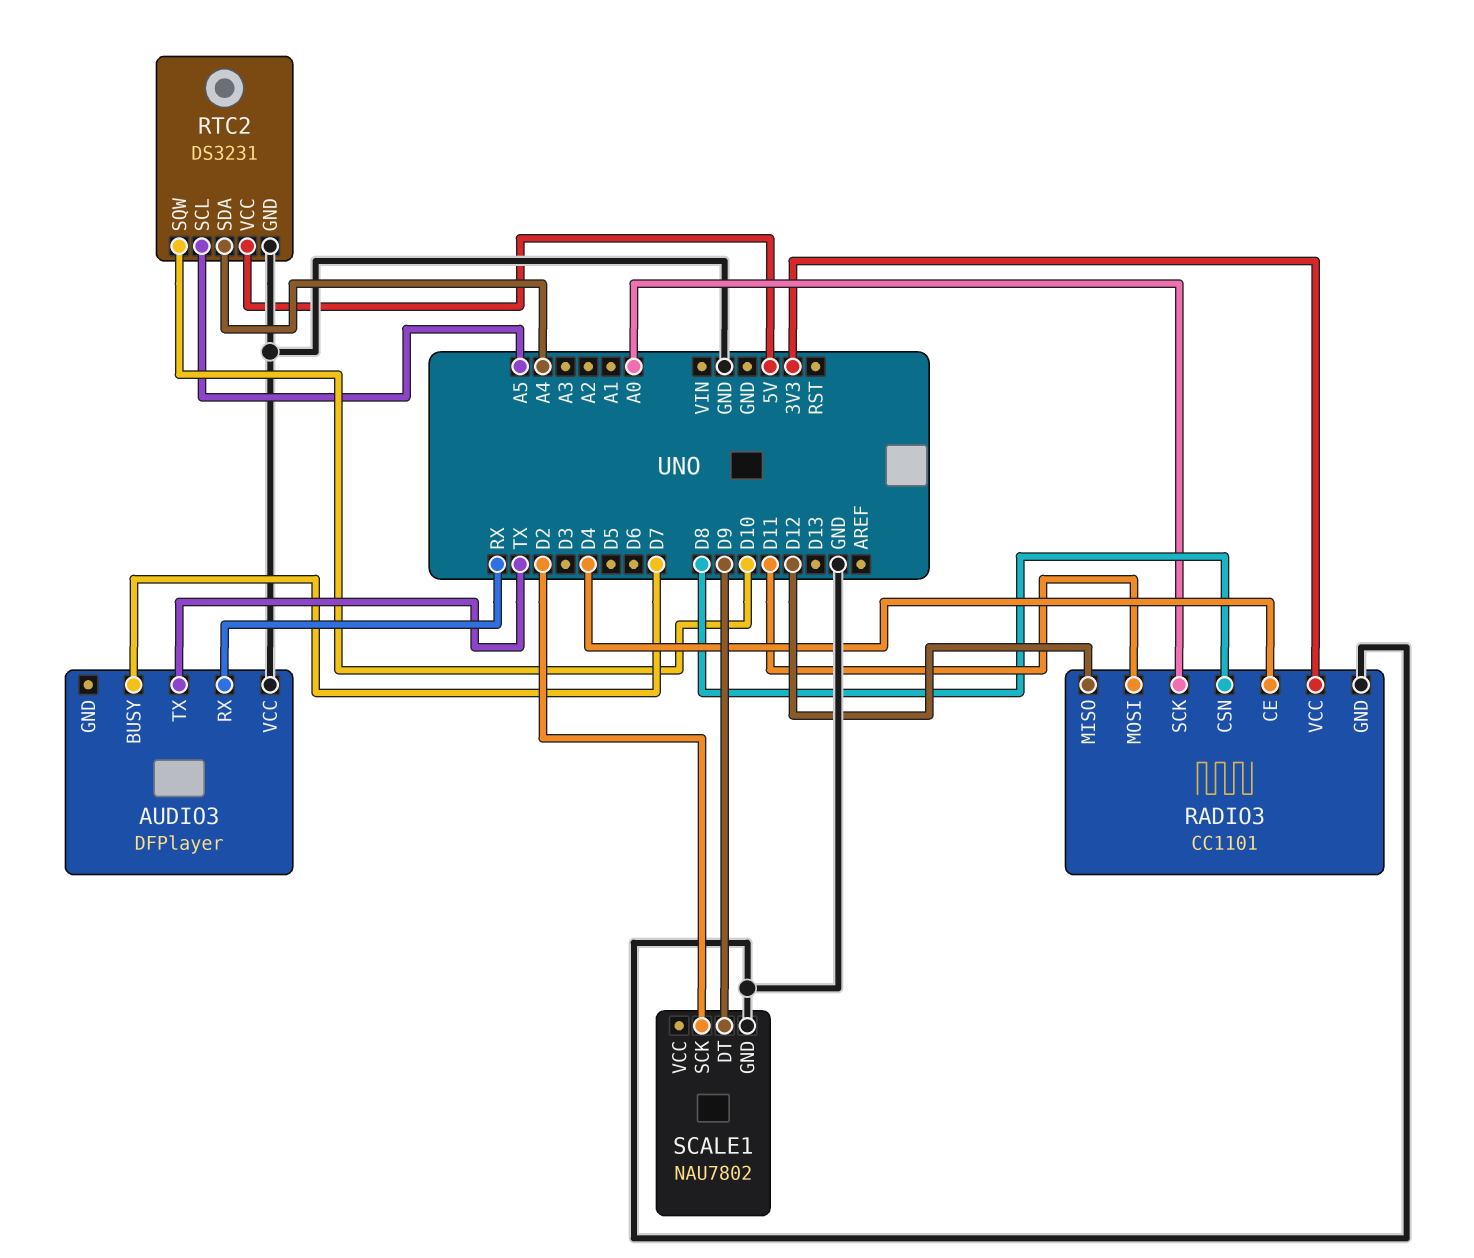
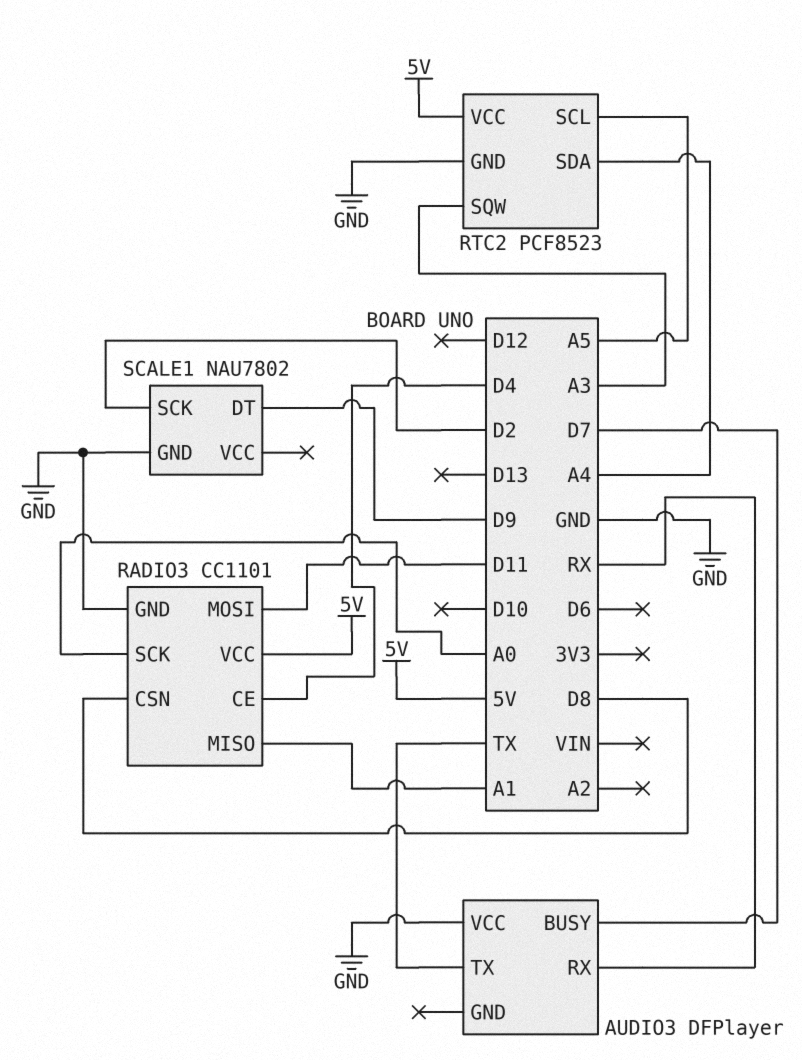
RADIO3 pin MISO: D12 -> A1
RADIO3 pin VCC: 3V3 -> 5V
RTC2: DS3231 -> PCF8523
RTC2 pin SQW: D10 -> A3

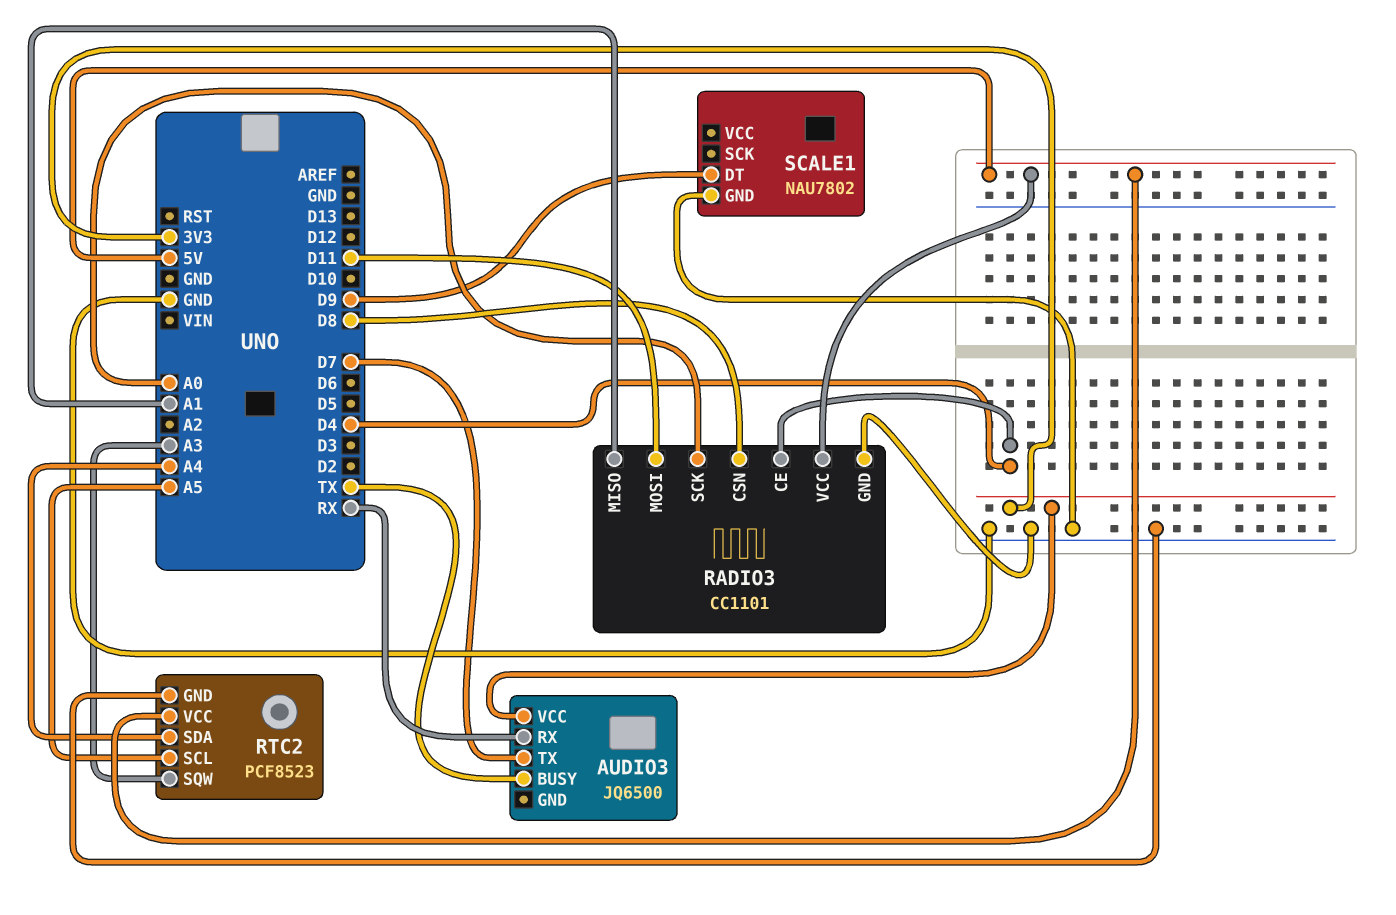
AUDIO3: DFPlayer -> JQ6500
AUDIO3 pin BUSY: D7 -> TX
AUDIO3 pin TX: TX -> D7
AUDIO3 pin VCC: GND -> 3V3
SCALE1 pin SCK: D2 -> none

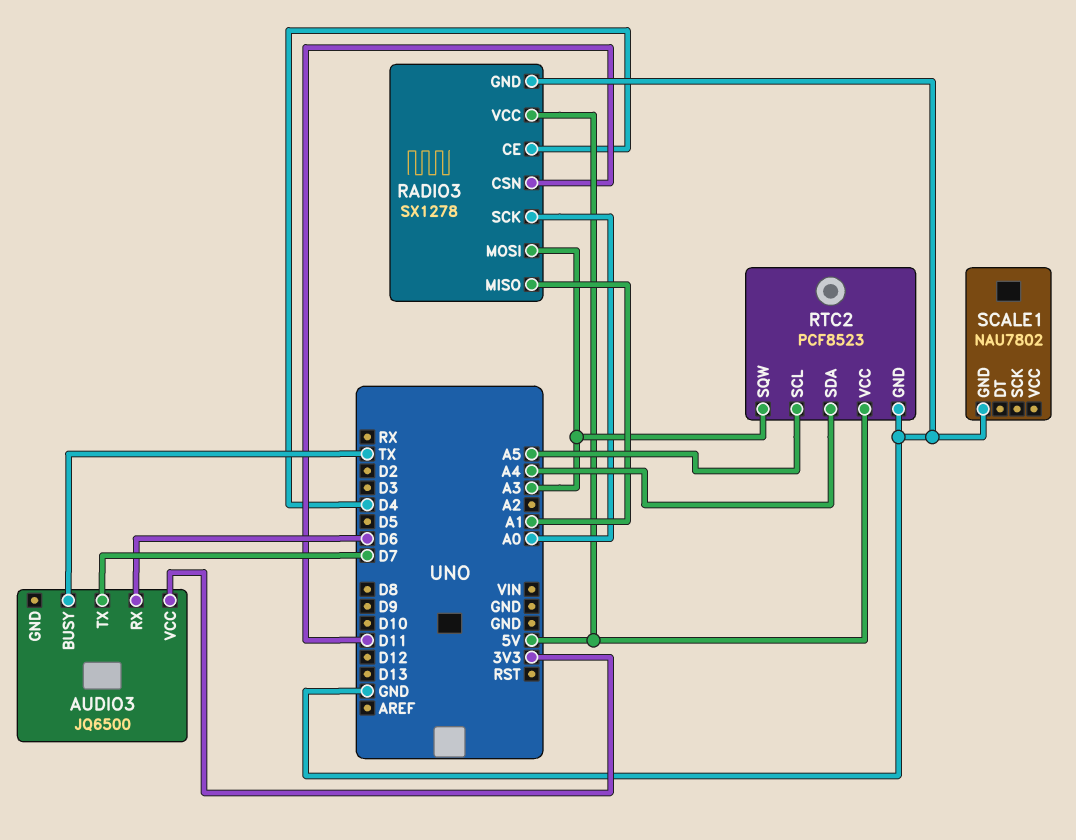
AUDIO3 pin RX: RX -> D6
RADIO3: CC1101 -> SX1278
RADIO3 pin CSN: D8 -> D11
RADIO3 pin MOSI: D11 -> A3
SCALE1 pin DT: D9 -> none

